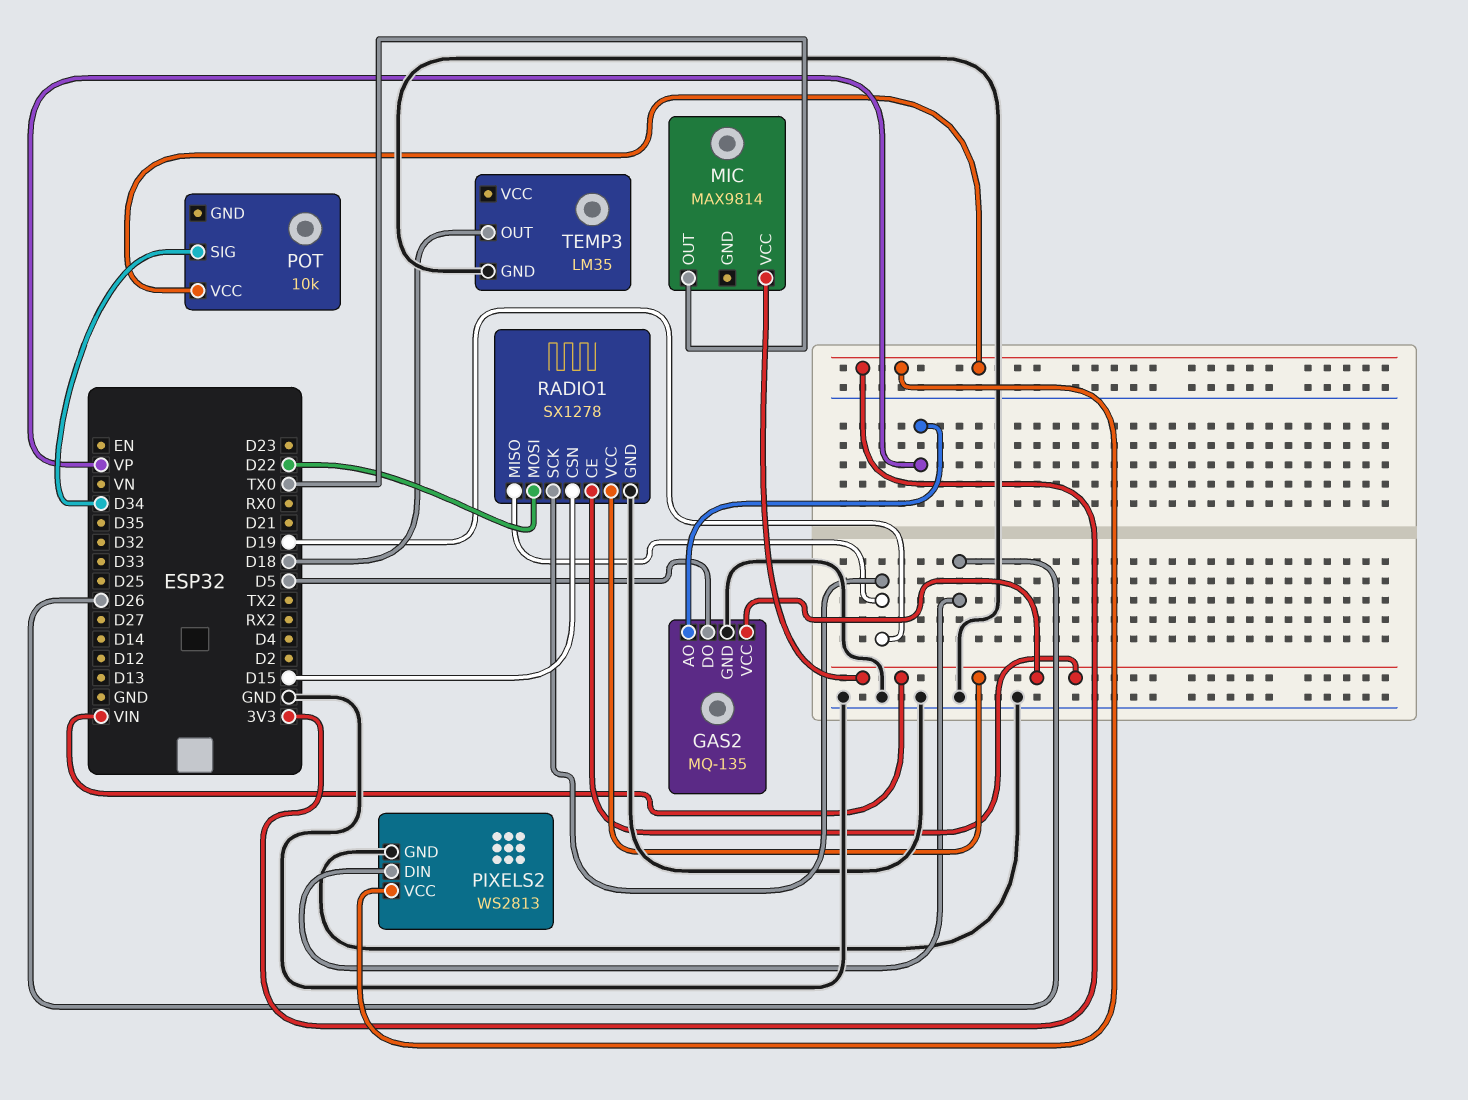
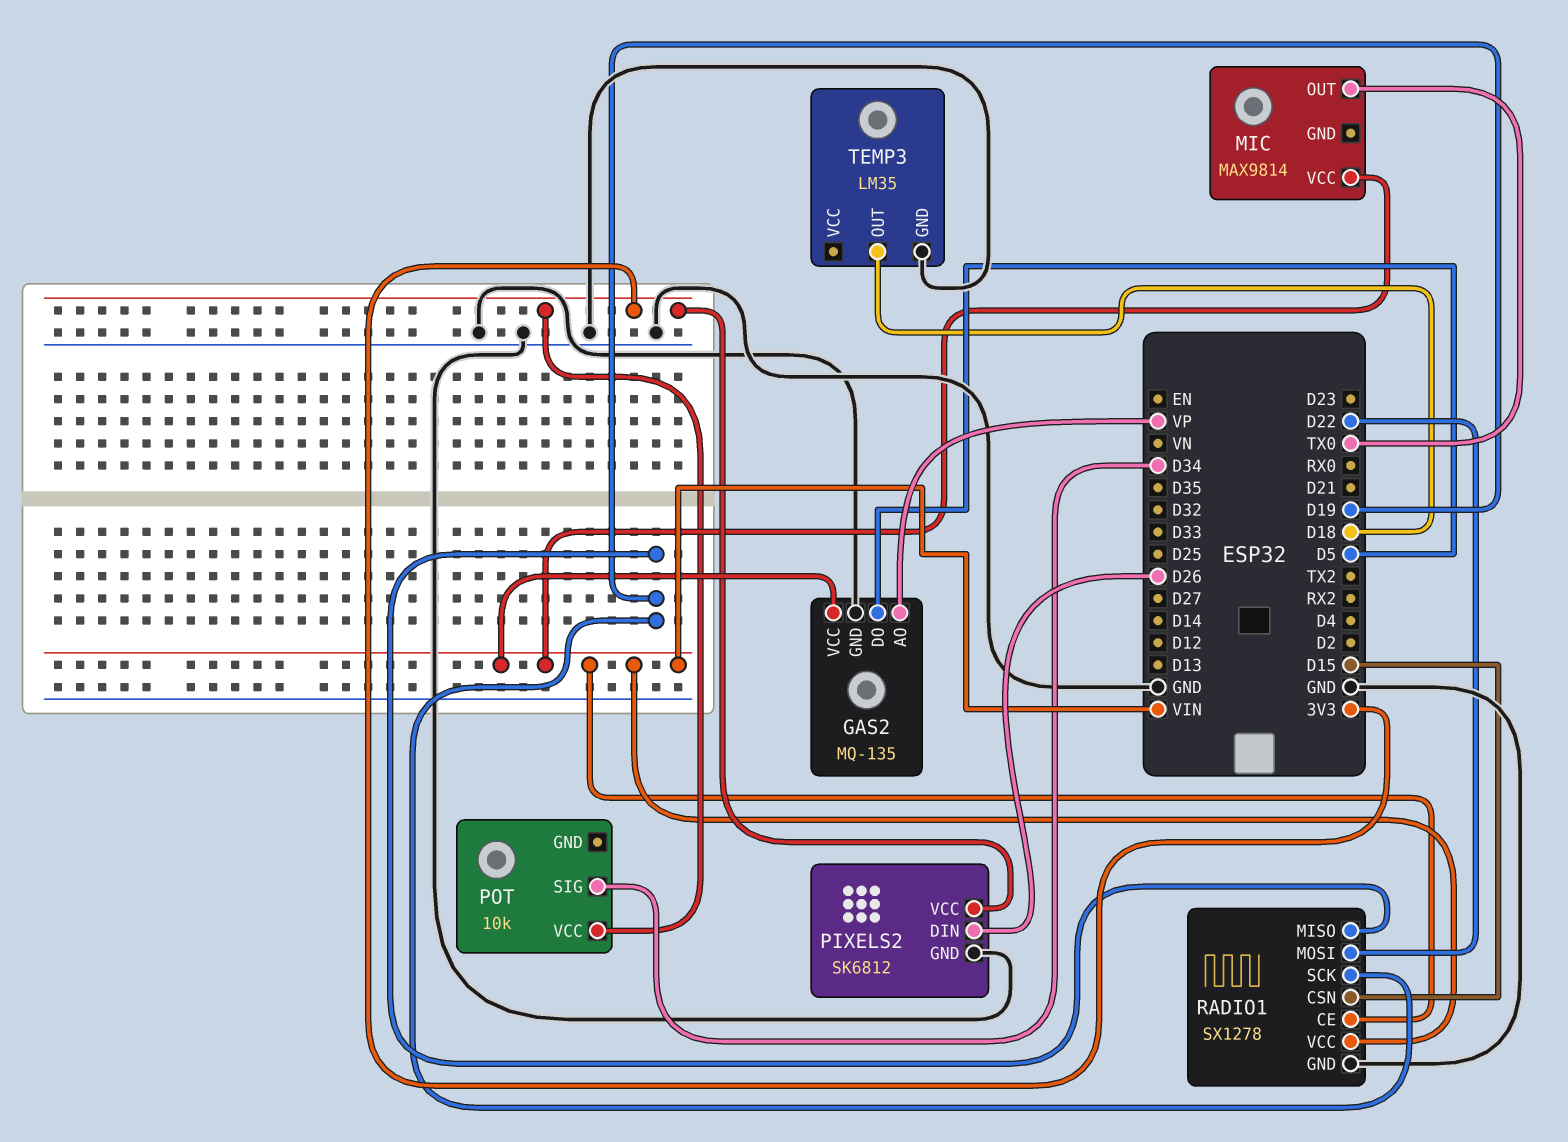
PIXELS2: WS2813 -> SK6812

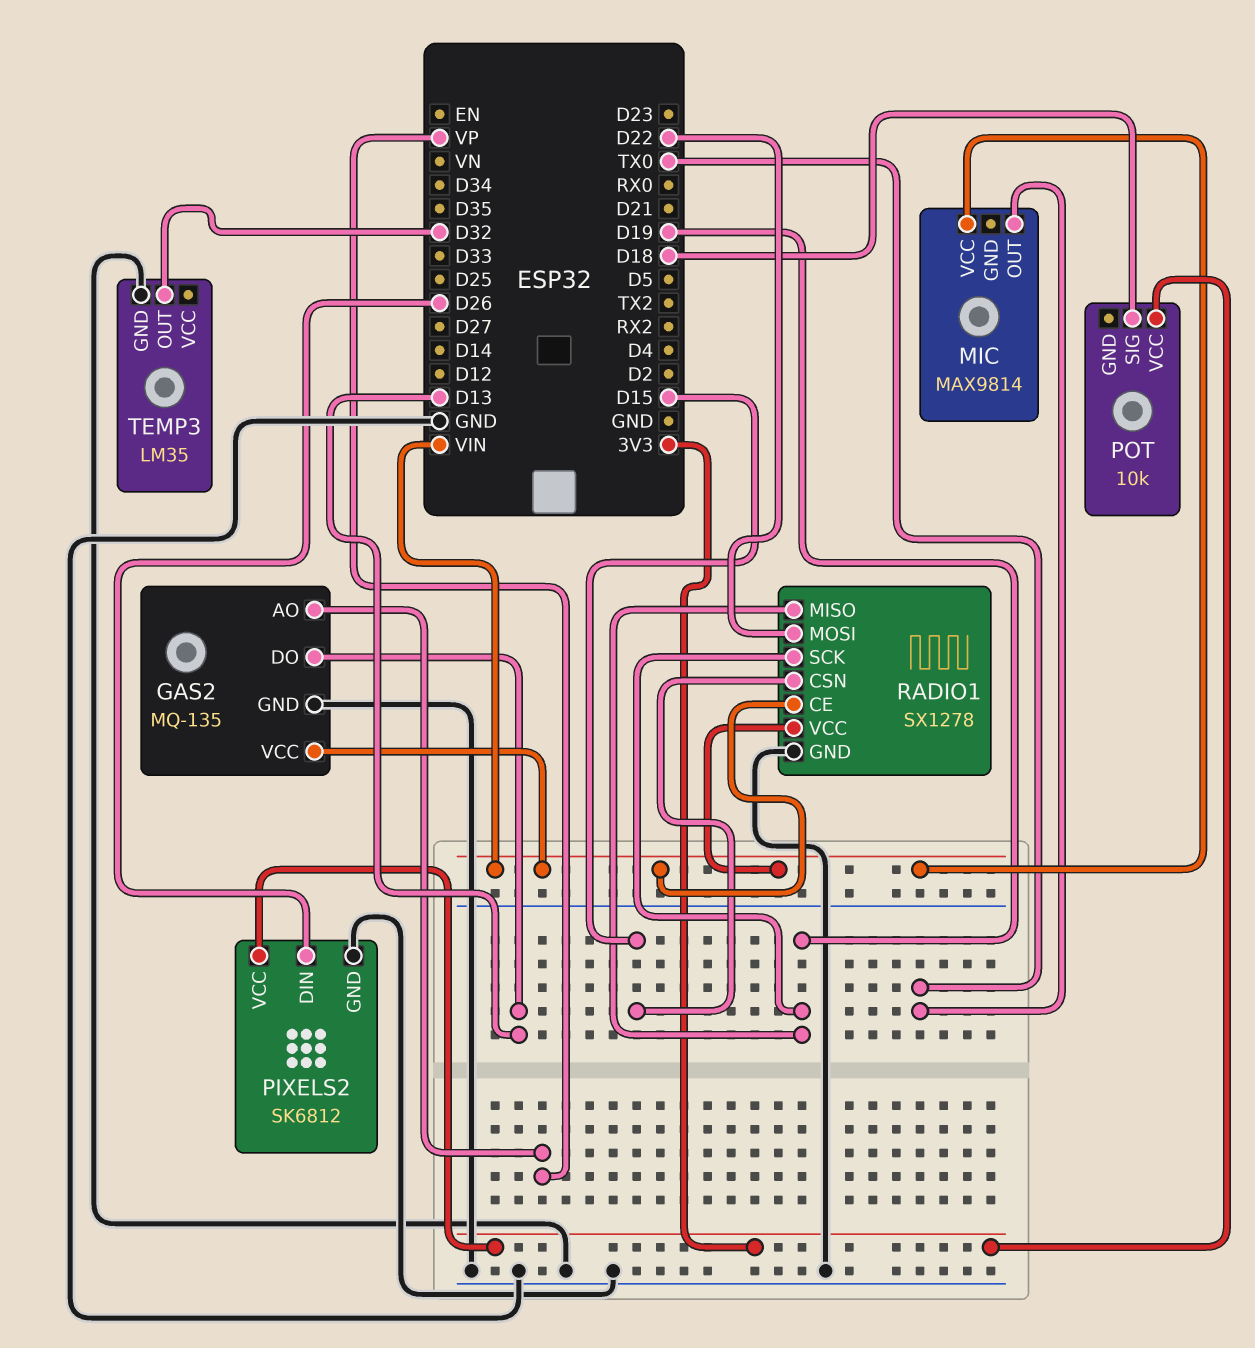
GAS2 pin DO: D5 -> D13
POT pin SIG: D34 -> D18
TEMP3 pin OUT: D18 -> D32

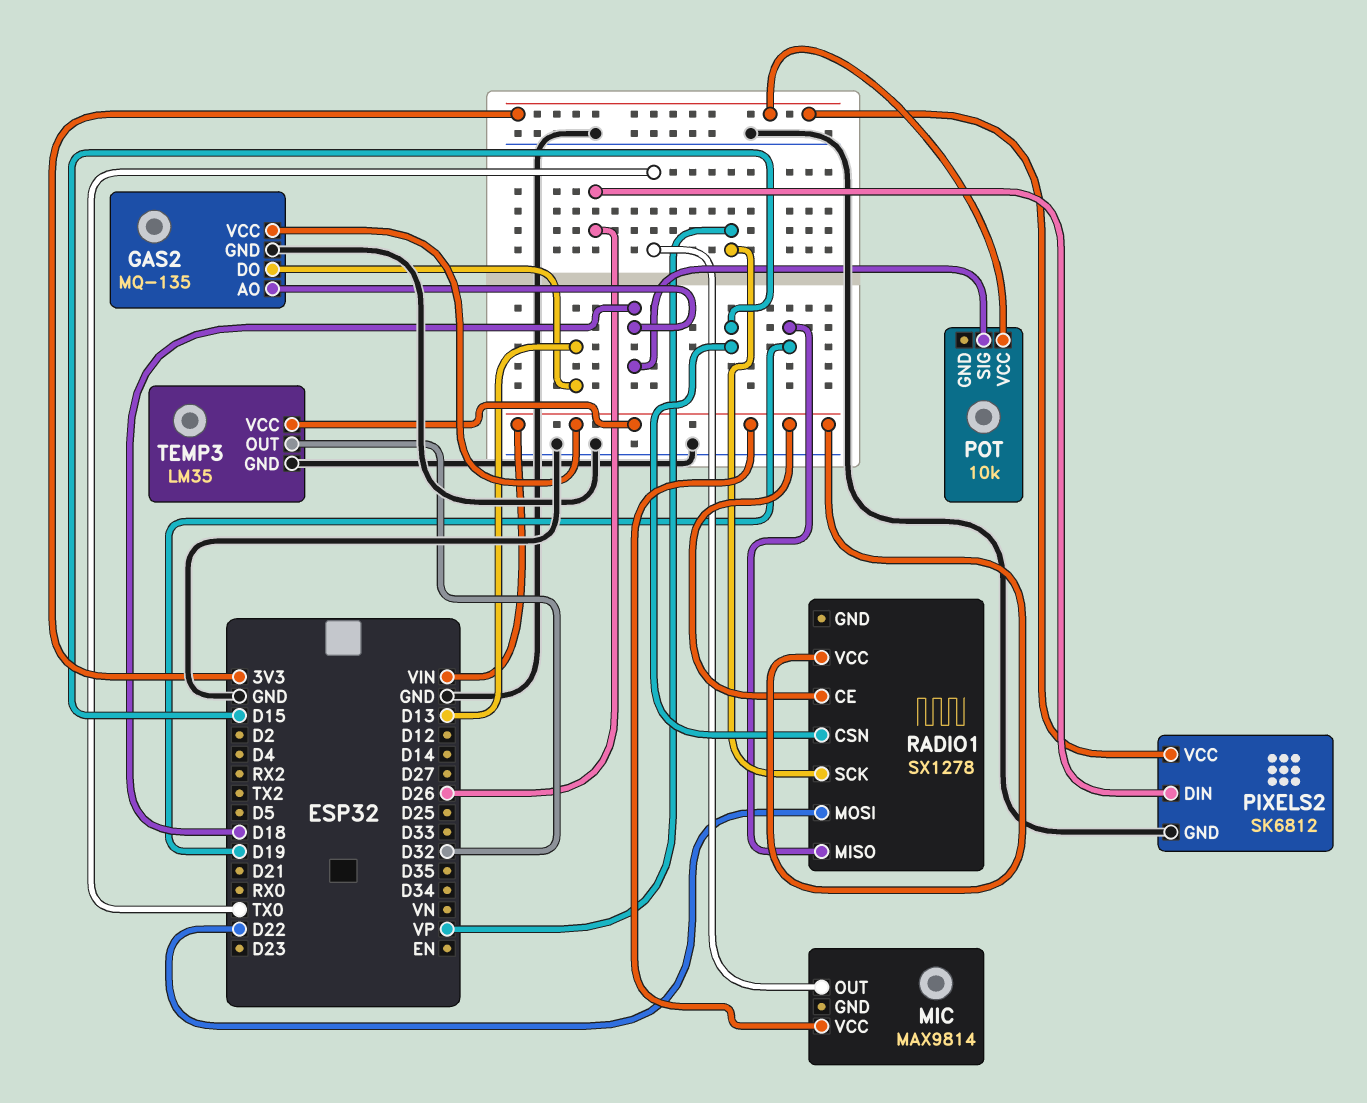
GAS2 pin AO: VP -> D18
RADIO1 pin GND: GND -> none
RADIO1 pin SCK: D19 -> VP
TEMP3 pin VCC: none -> VIN

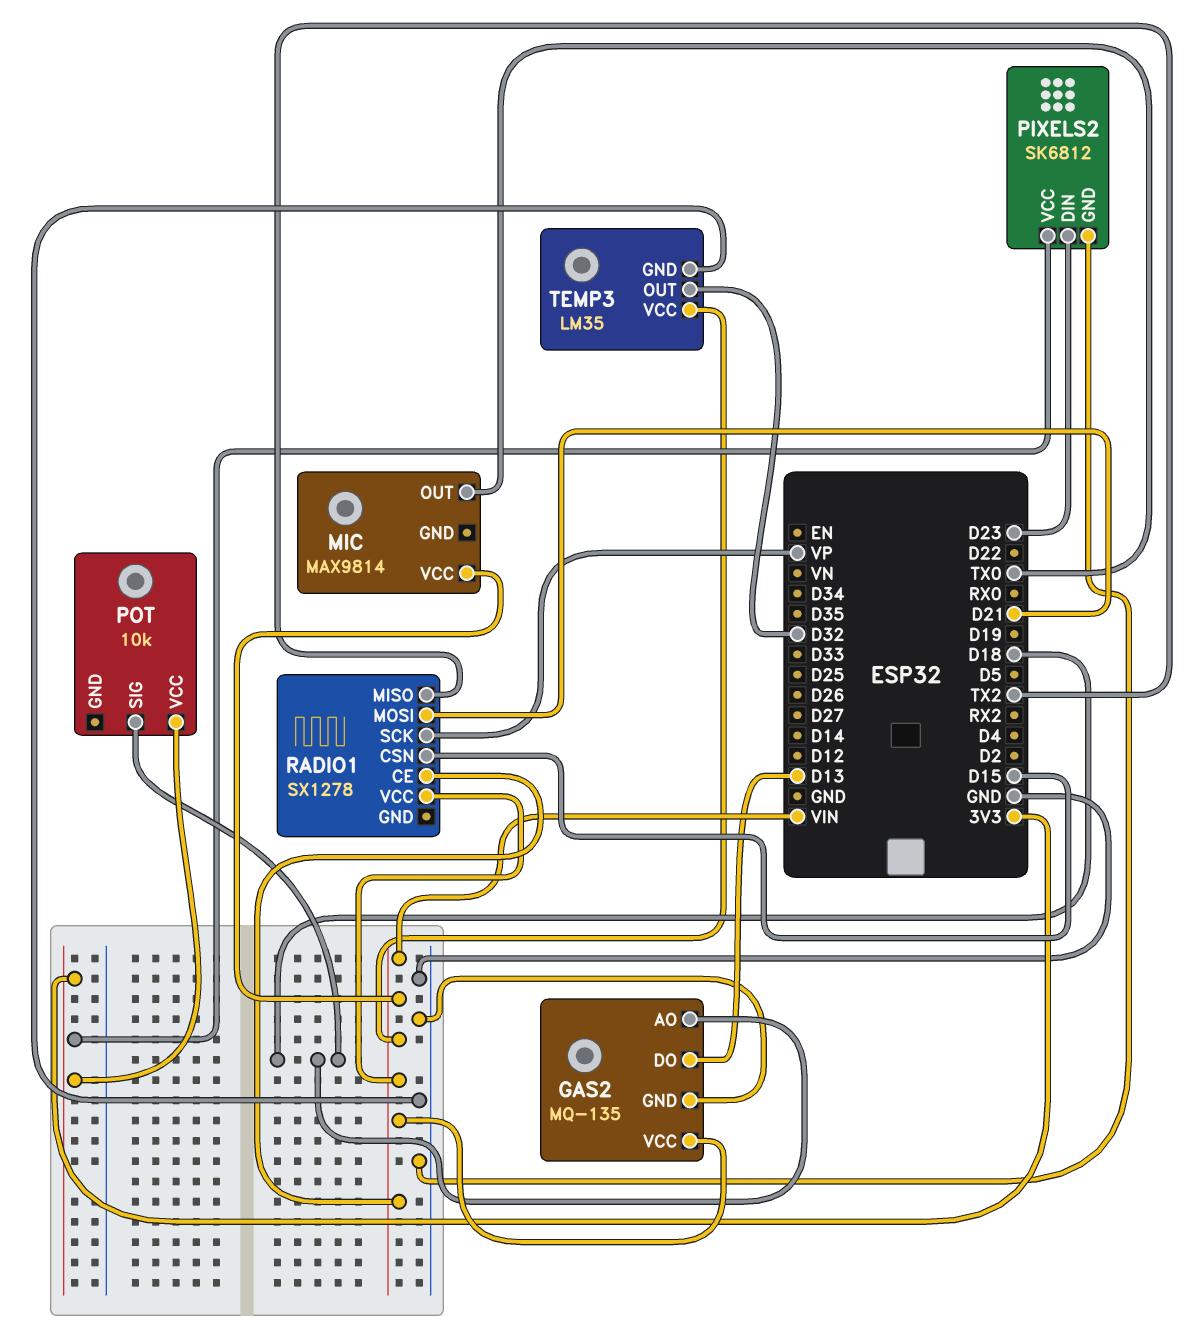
PIXELS2 pin DIN: D26 -> D23
RADIO1 pin MISO: D19 -> TX2
RADIO1 pin MOSI: D22 -> D21

